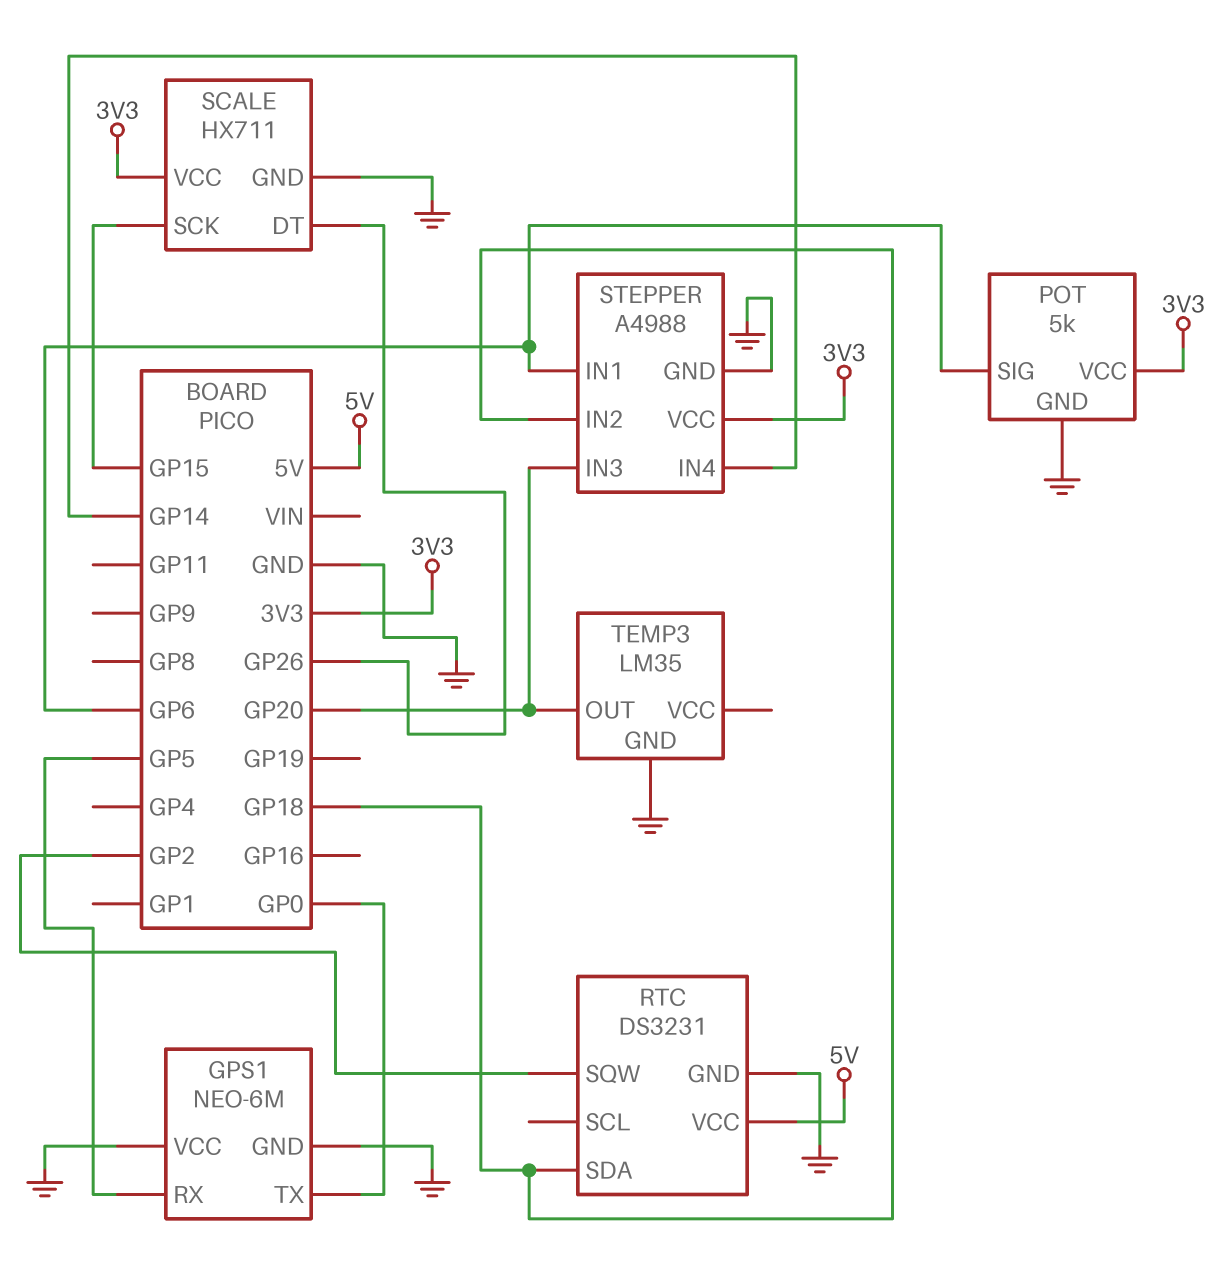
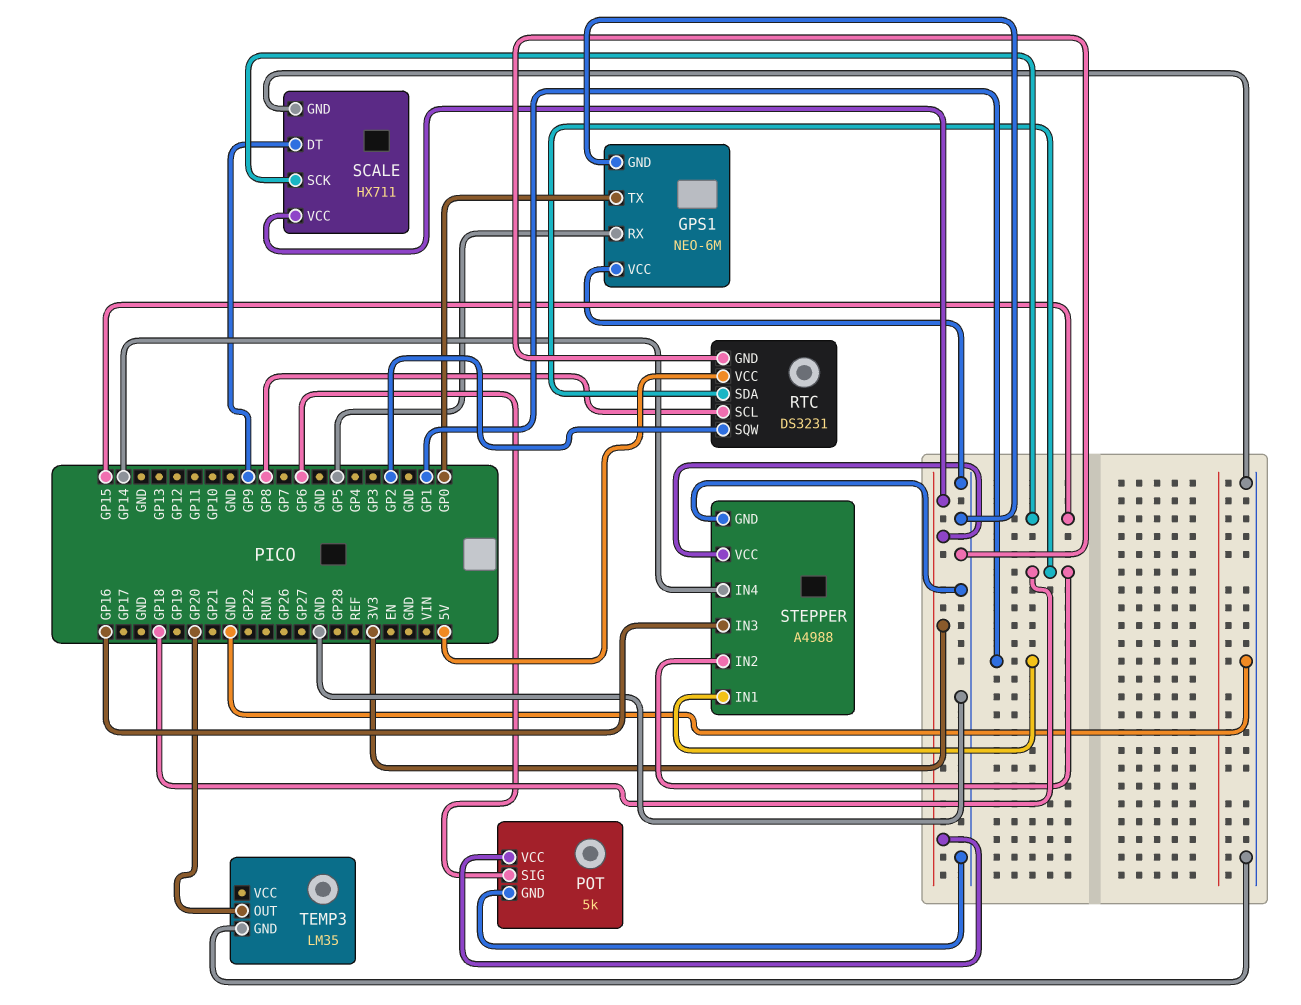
RTC pin SCL: none -> GP8
SCALE pin DT: GP26 -> GP9
STEPPER pin IN1: GP6 -> GP1
STEPPER pin IN3: GP20 -> GP16

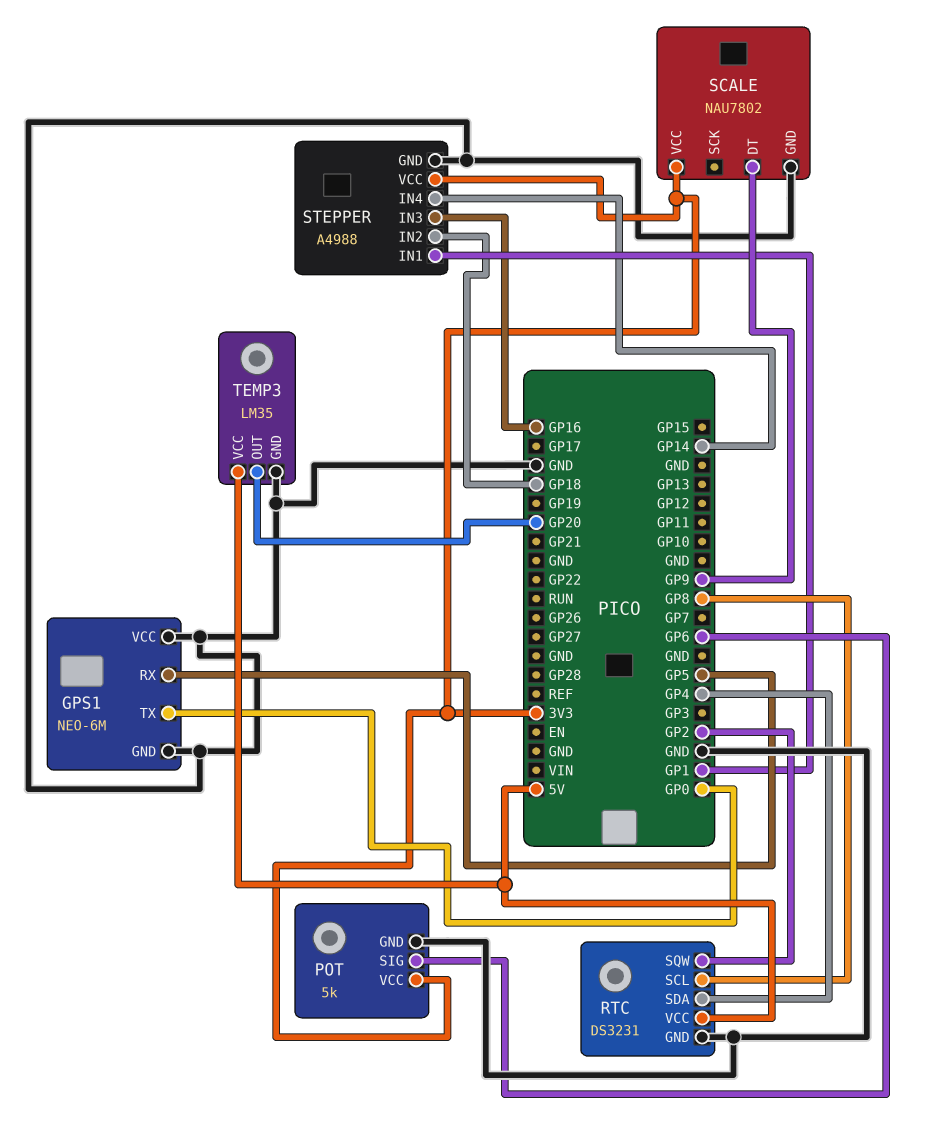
RTC pin SDA: GP18 -> GP4
SCALE: HX711 -> NAU7802
SCALE pin SCK: GP15 -> none
TEMP3 pin VCC: none -> 5V

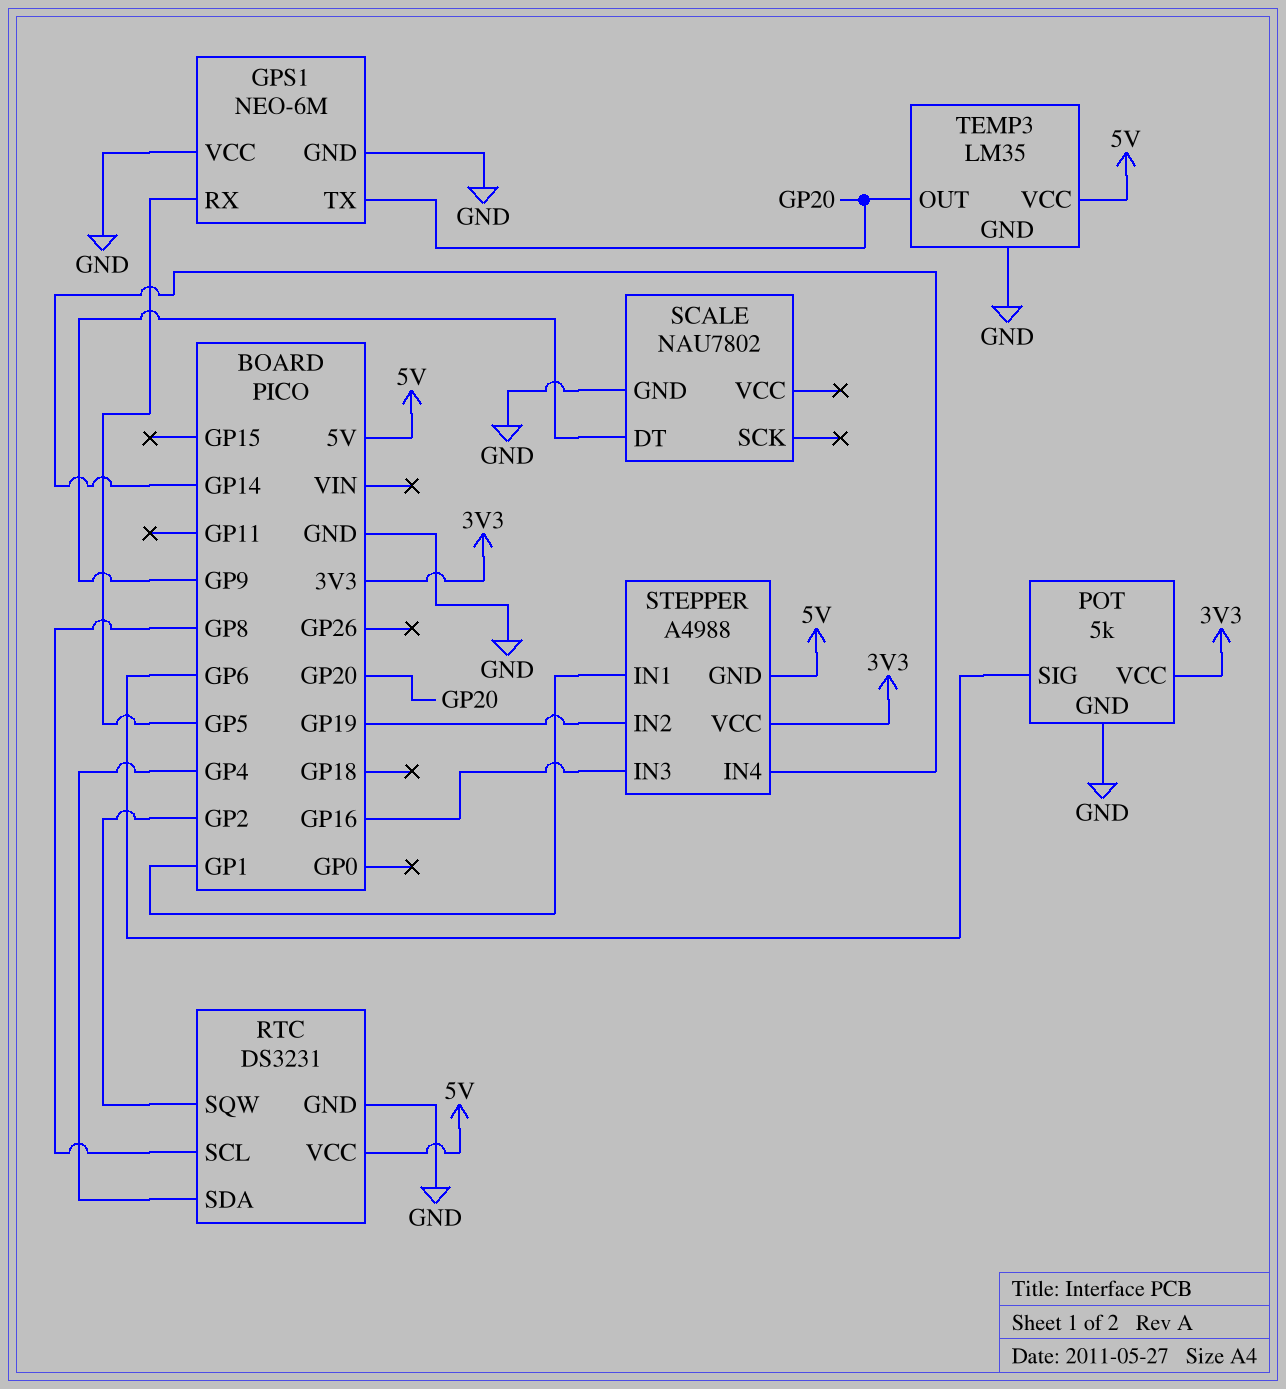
GPS1 pin TX: GP0 -> GP20
SCALE pin VCC: 3V3 -> none
STEPPER pin GND: GND -> 5V
STEPPER pin IN2: GP18 -> GP19

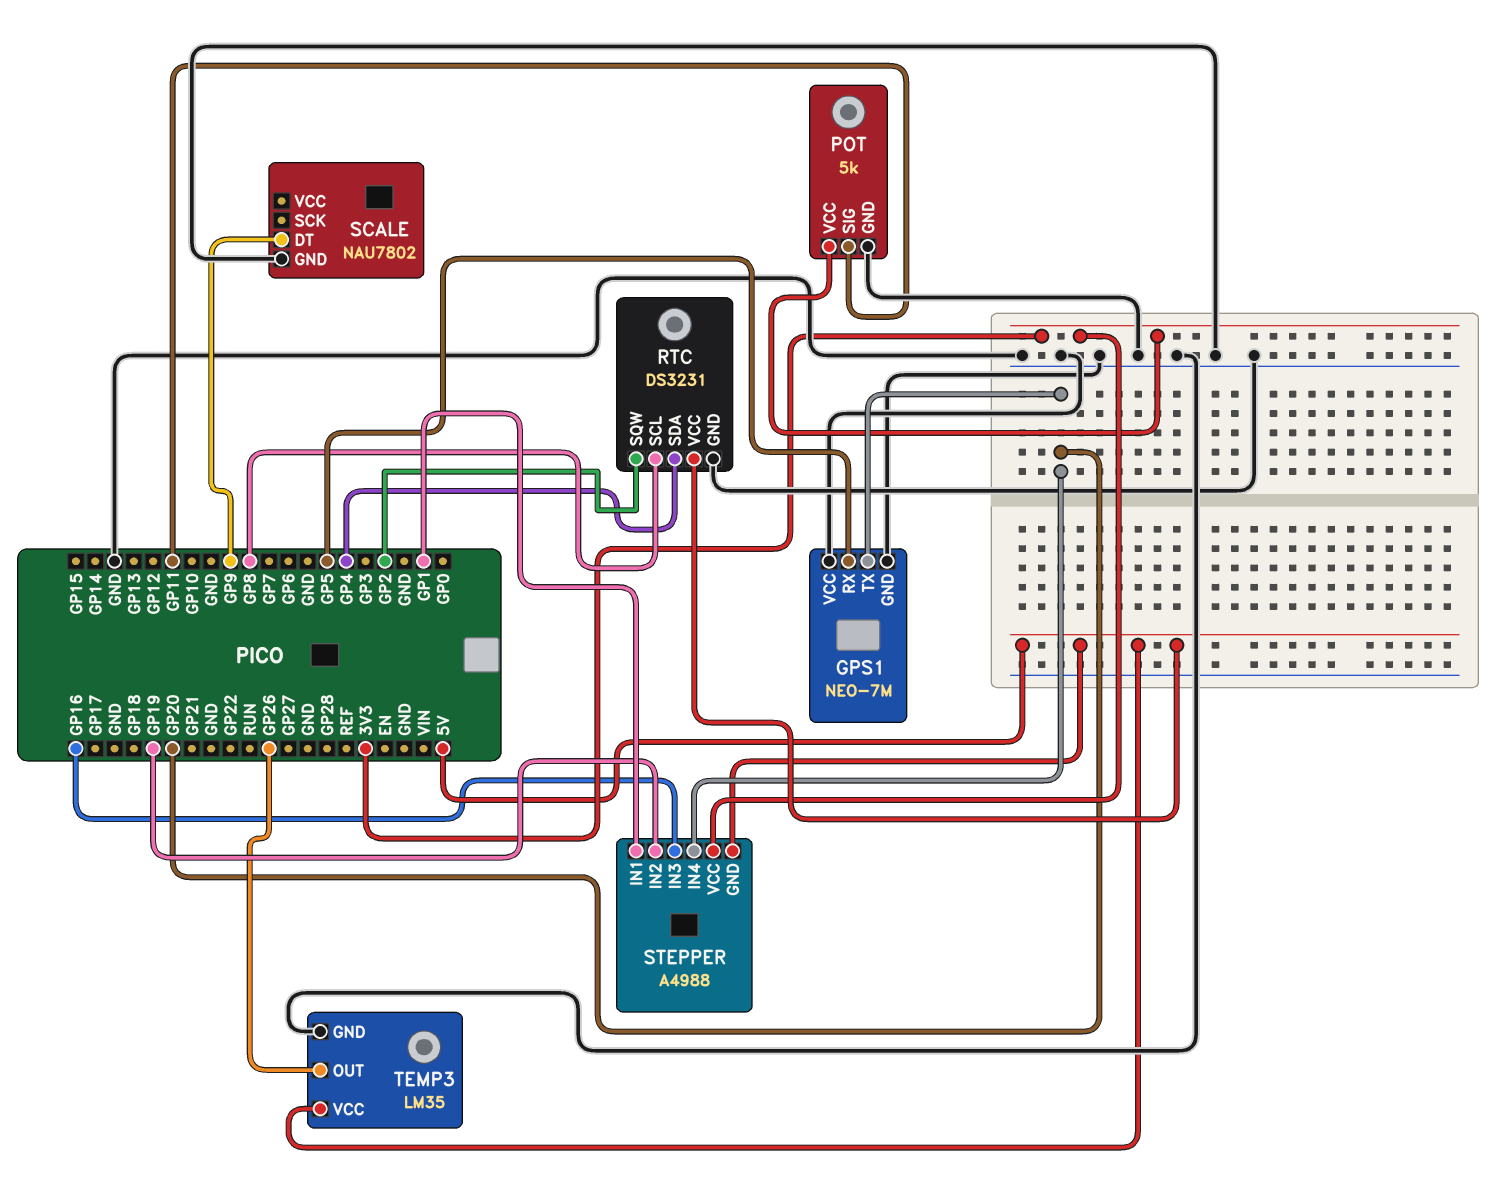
GPS1: NEO-6M -> NEO-7M
POT pin SIG: GP6 -> GP11
STEPPER pin IN4: GP14 -> GP20
TEMP3 pin OUT: GP20 -> GP26

